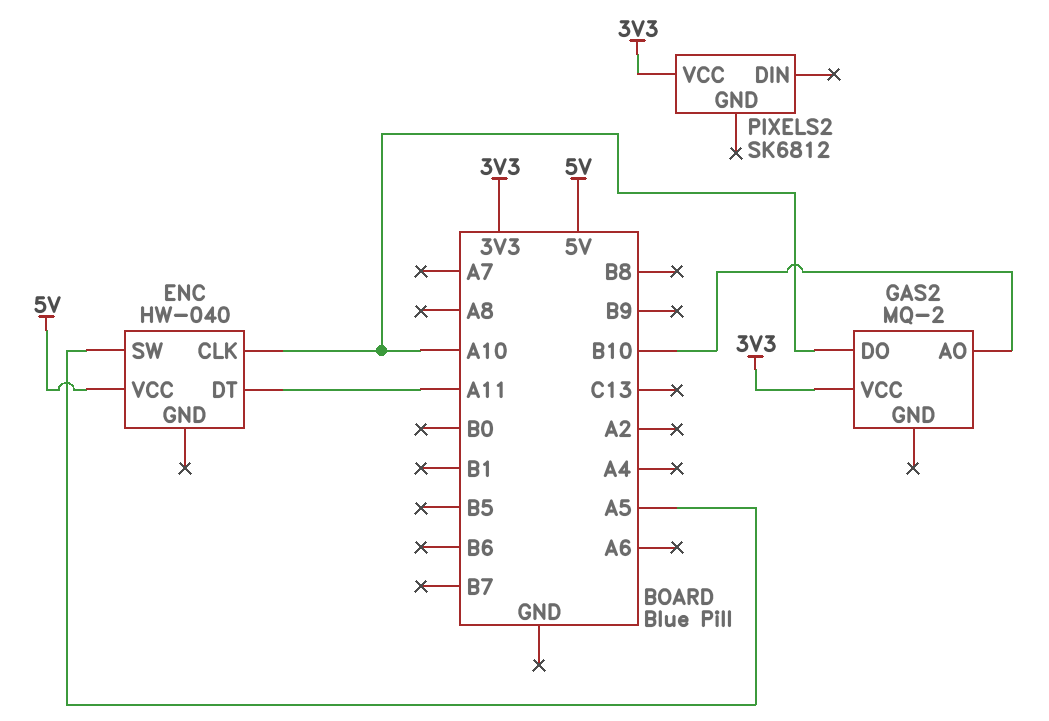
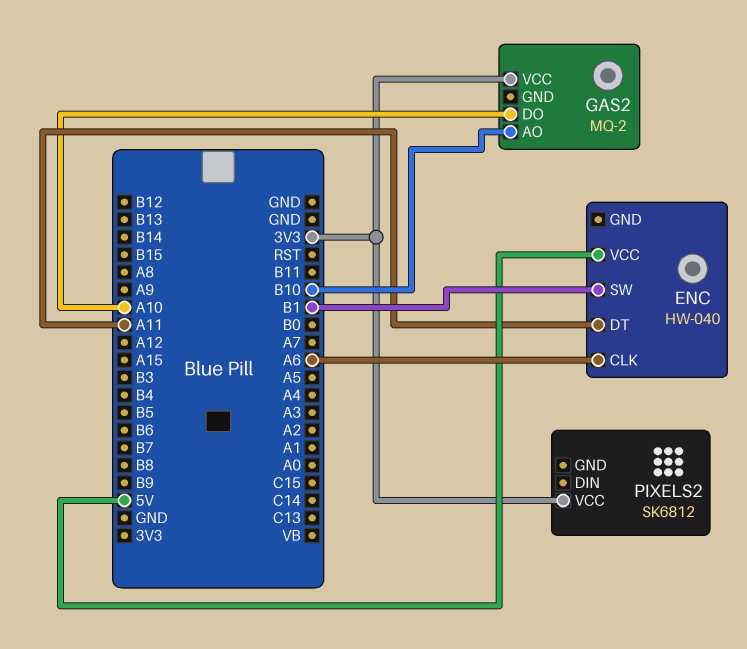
ENC pin CLK: A10 -> A6
ENC pin SW: A5 -> B1

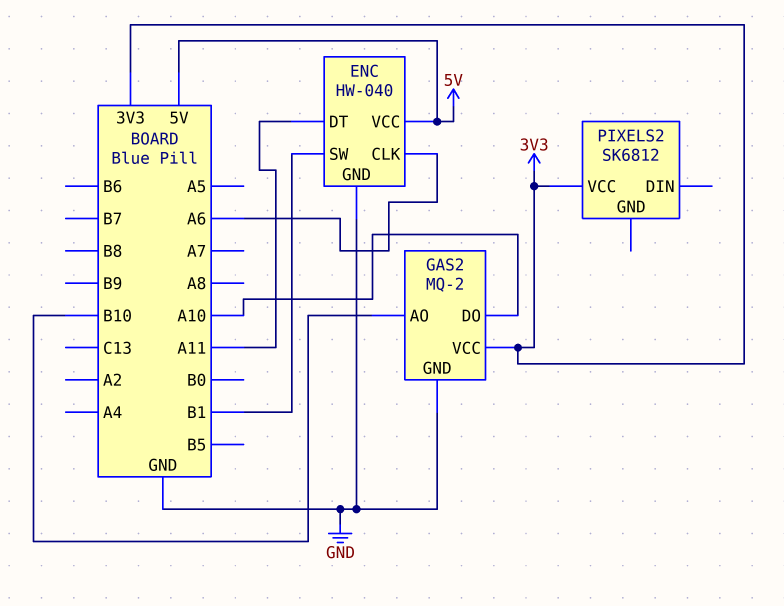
ENC pin GND: none -> GND
GAS2 pin GND: none -> GND

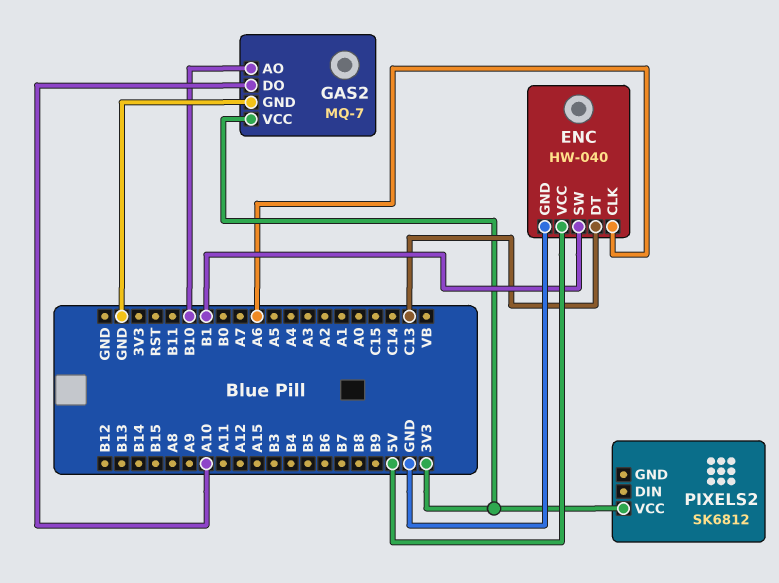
ENC pin DT: A11 -> C13
GAS2: MQ-2 -> MQ-7

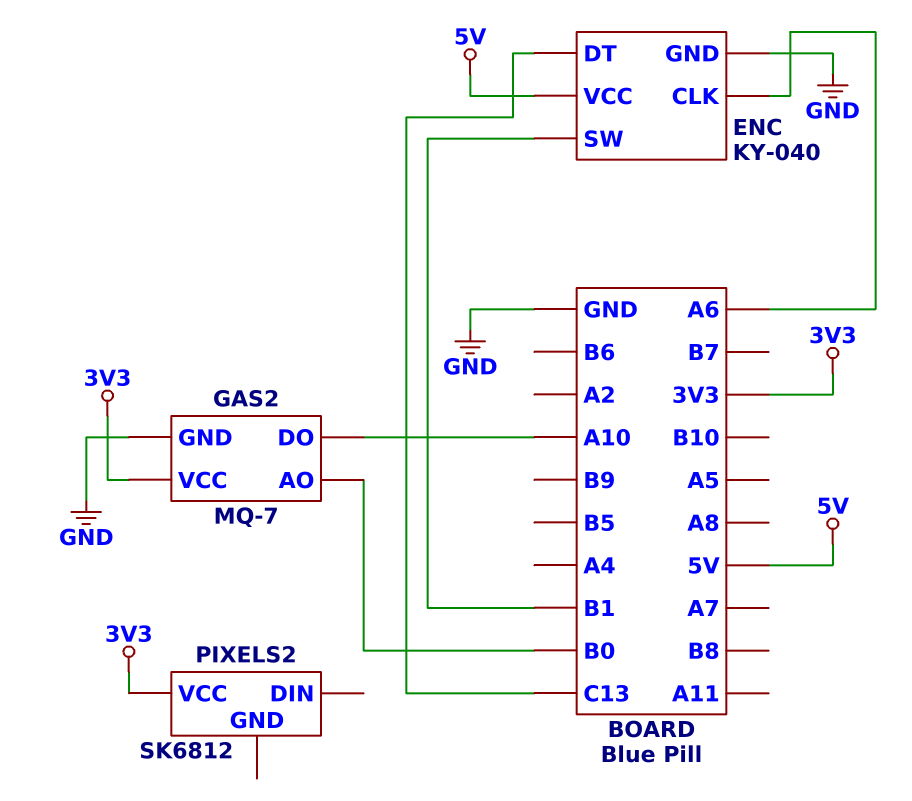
ENC: HW-040 -> KY-040
GAS2 pin AO: B10 -> B0

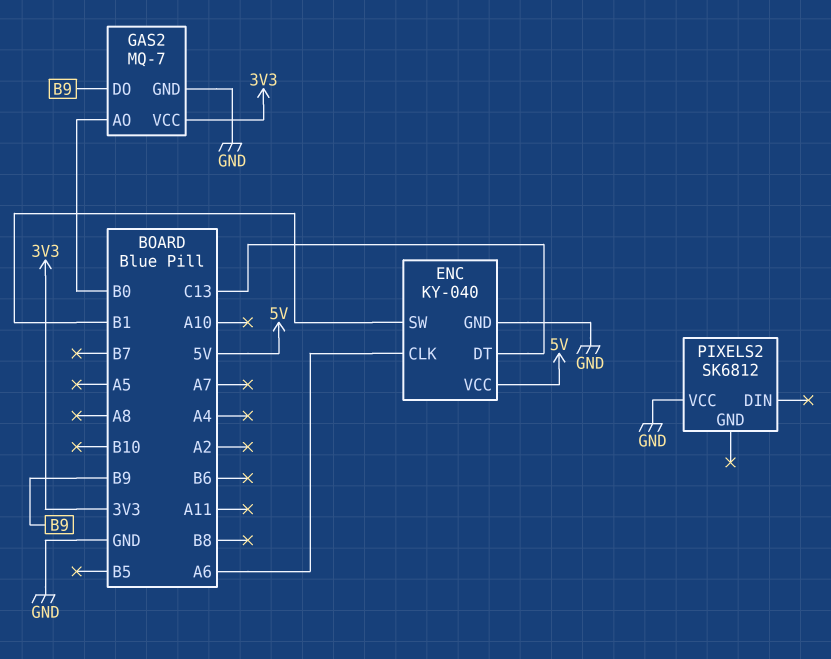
GAS2 pin DO: A10 -> B9
PIXELS2 pin VCC: 3V3 -> GND

